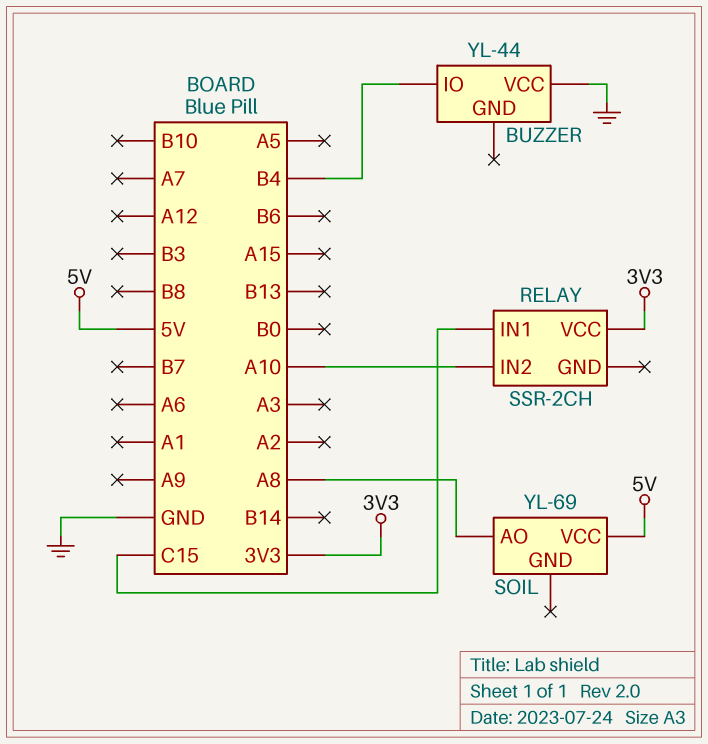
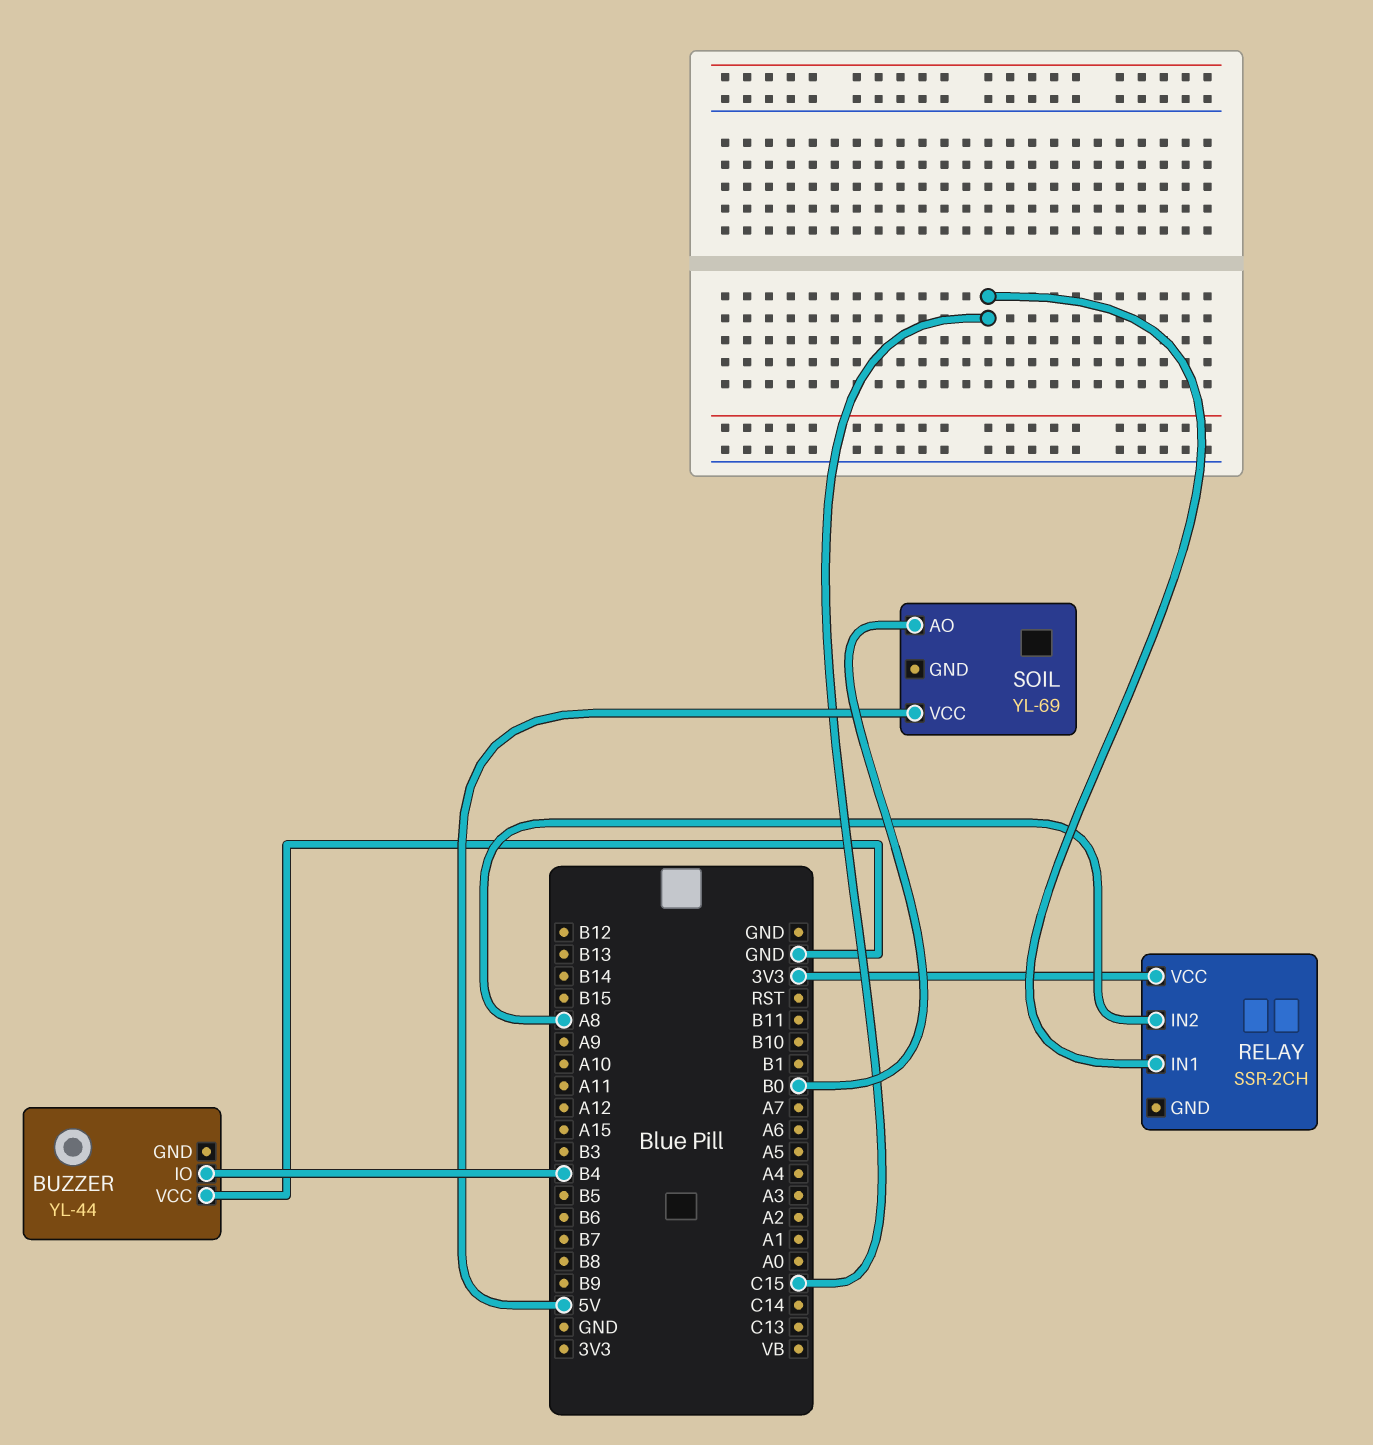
RELAY pin IN2: A10 -> A8
SOIL pin AO: A8 -> B0

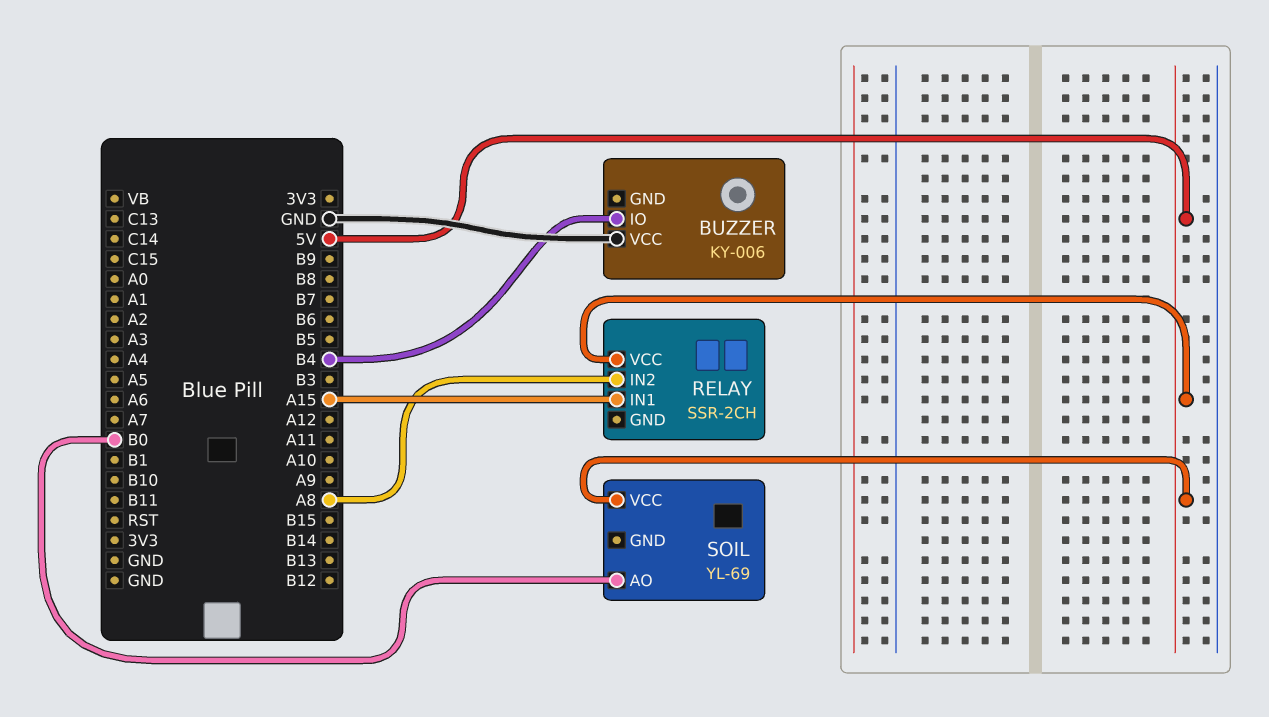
BUZZER: YL-44 -> KY-006
RELAY pin IN1: C15 -> A15
RELAY pin VCC: 3V3 -> 5V

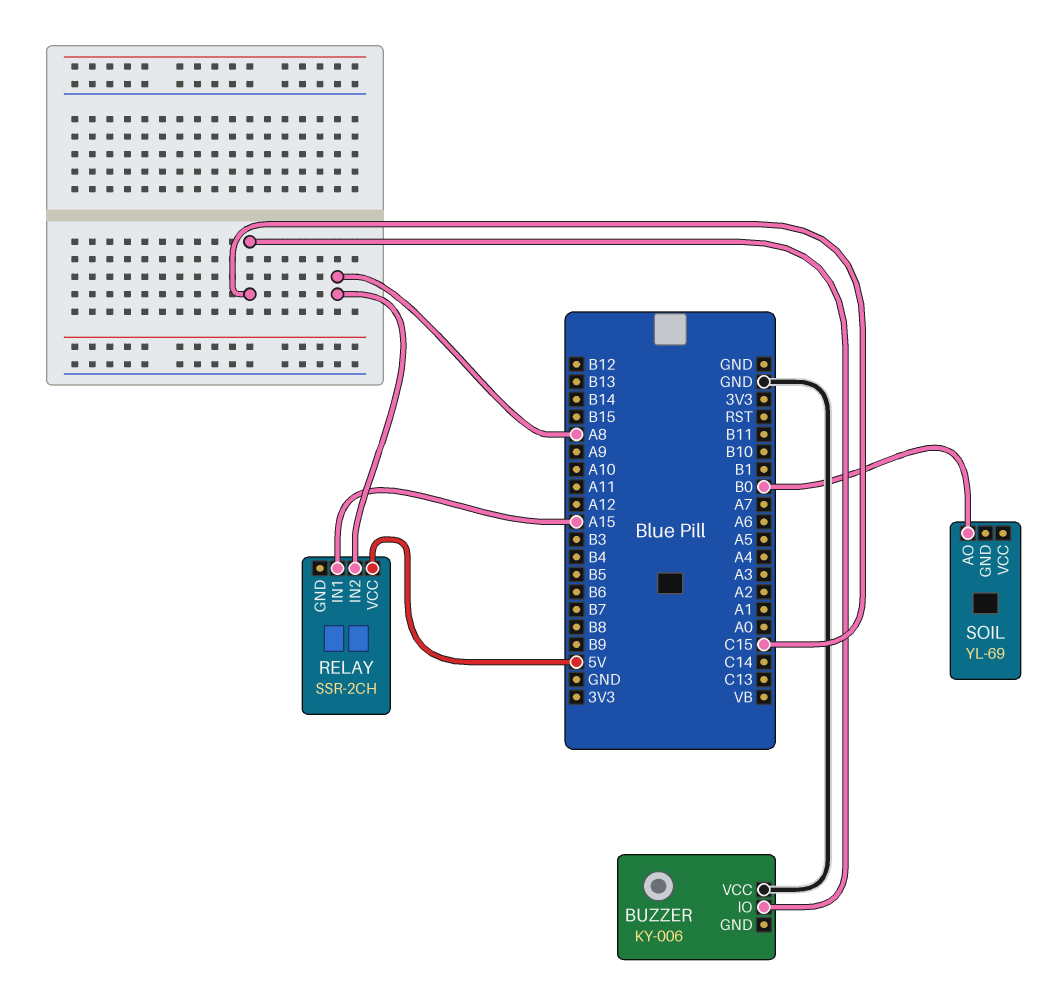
BUZZER pin IO: B4 -> C15
SOIL pin VCC: 5V -> none

